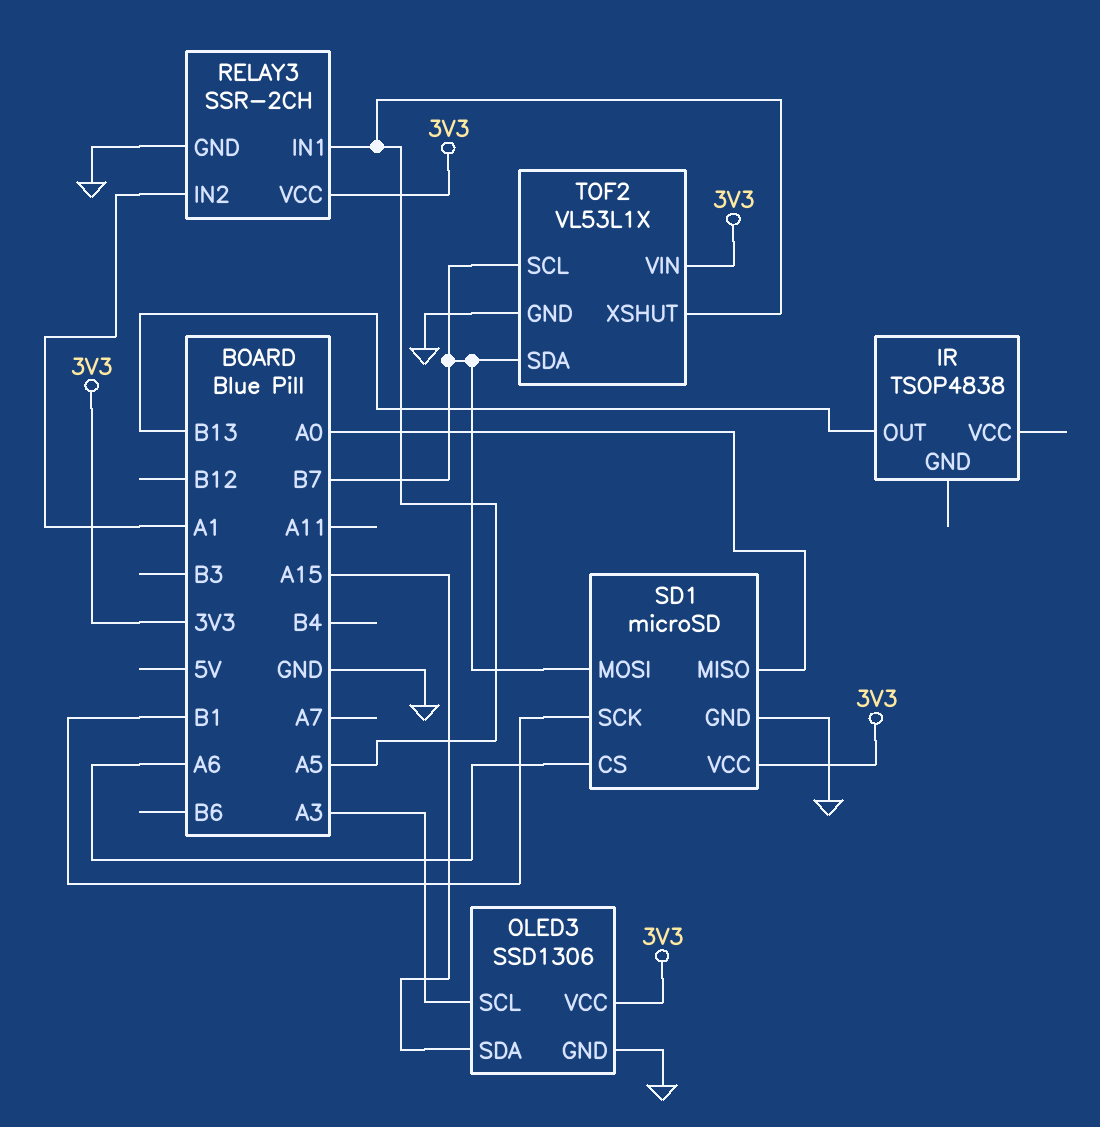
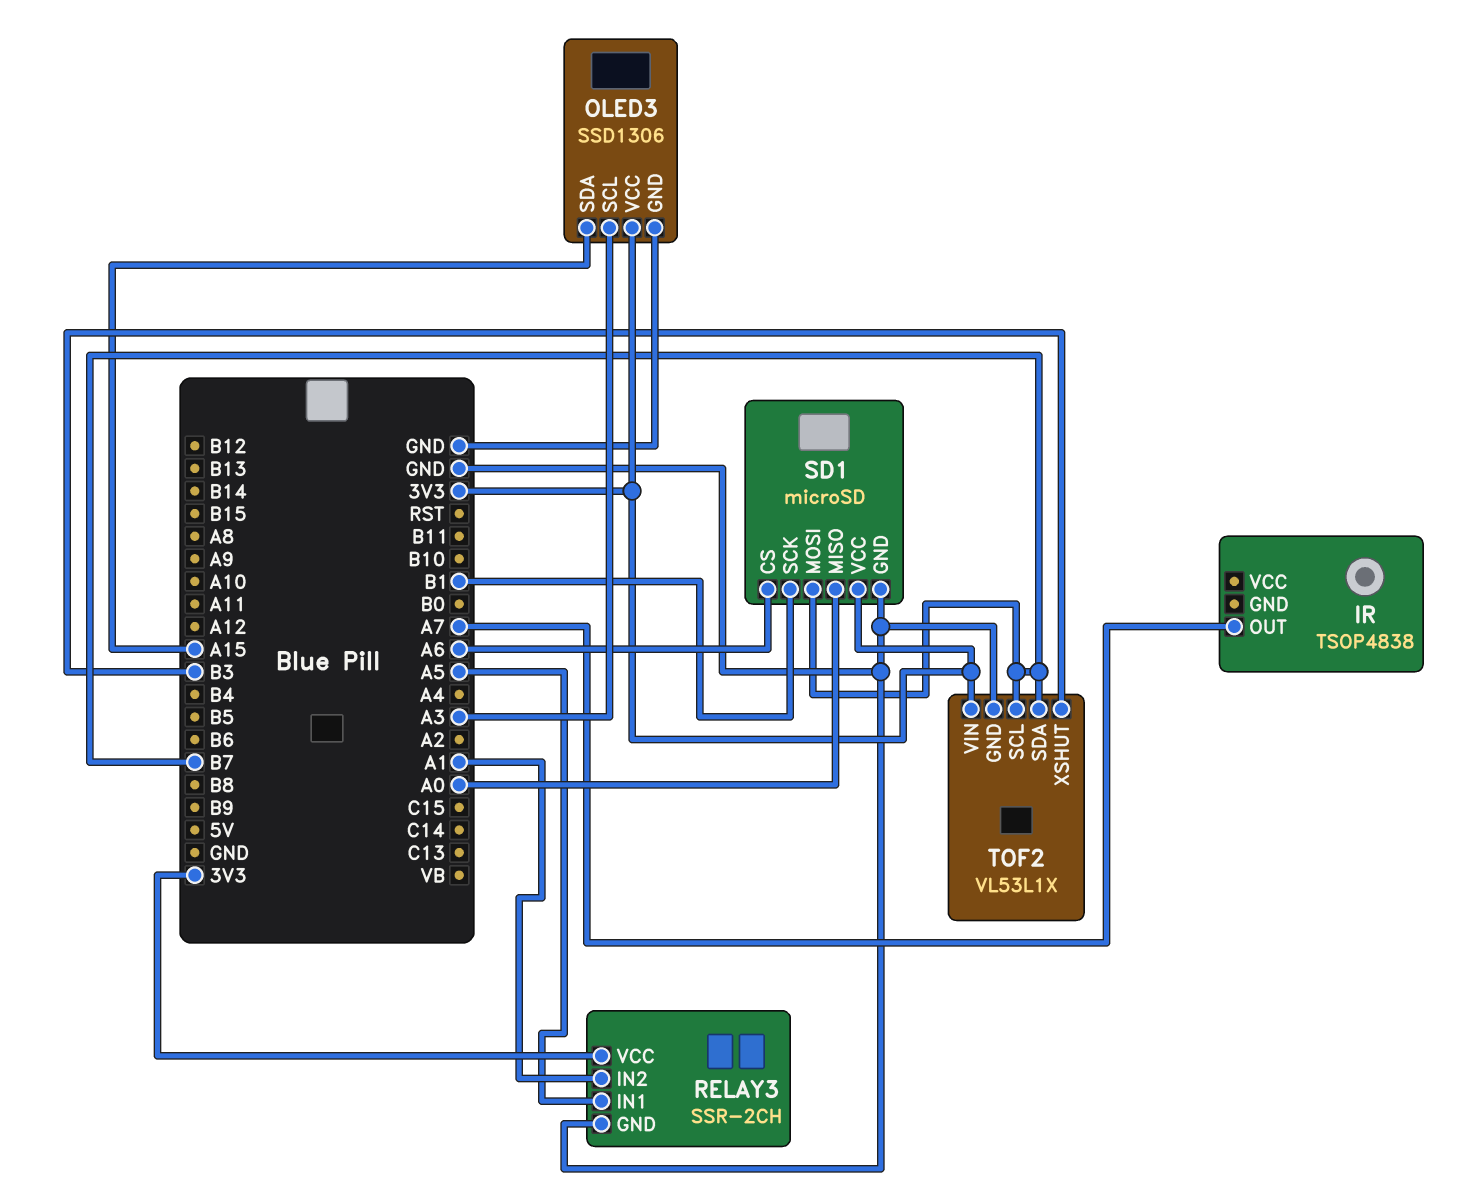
IR pin OUT: B13 -> A7
TOF2 pin XSHUT: A5 -> B3

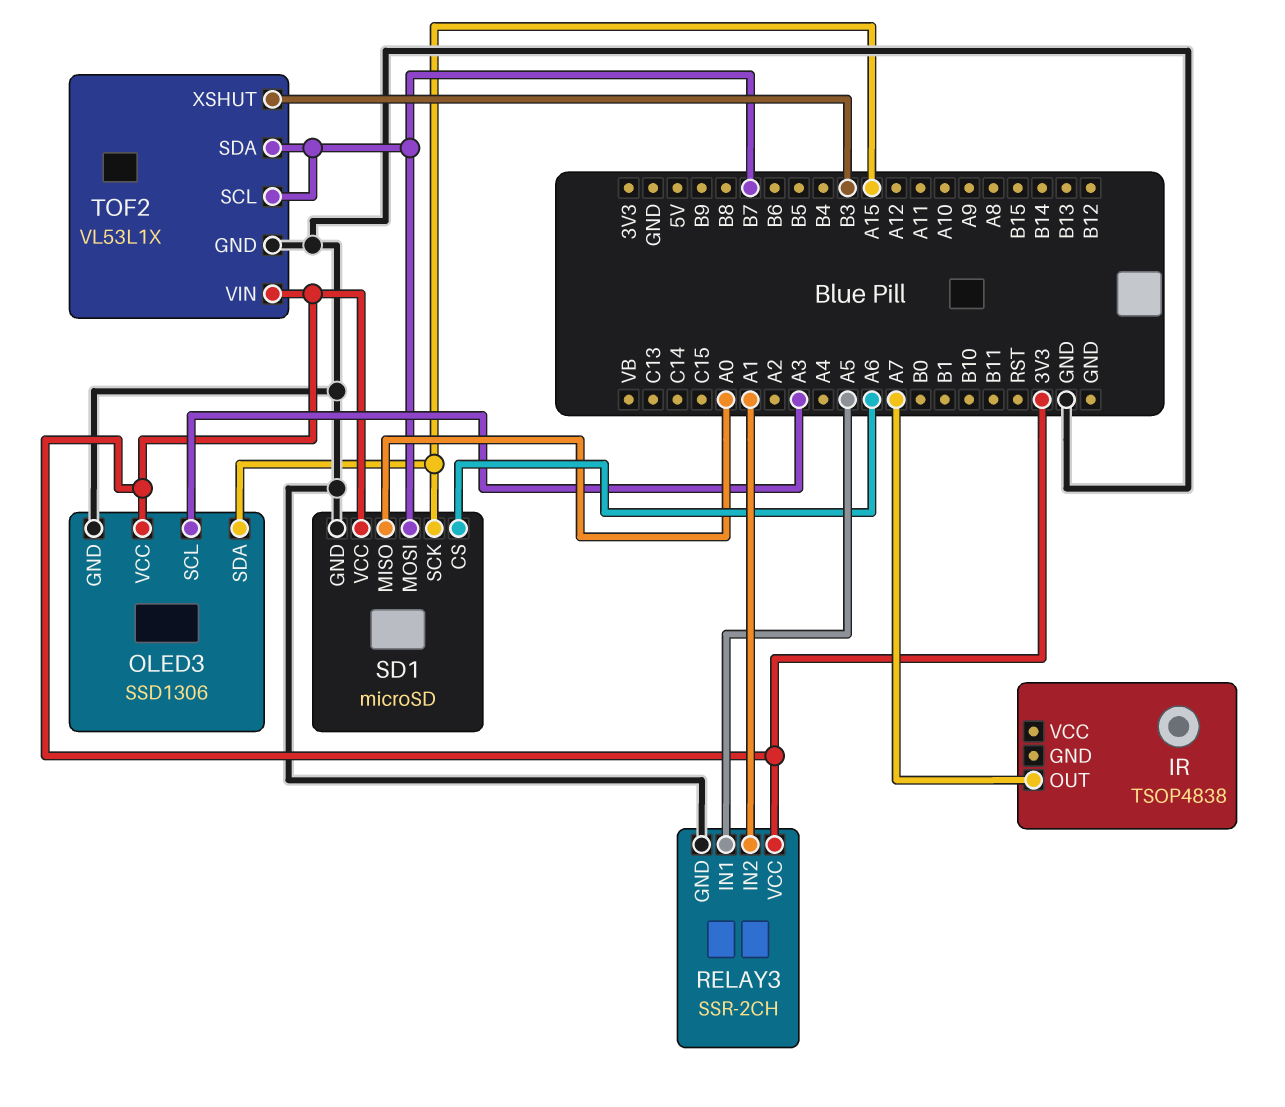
SD1 pin SCK: B1 -> A15

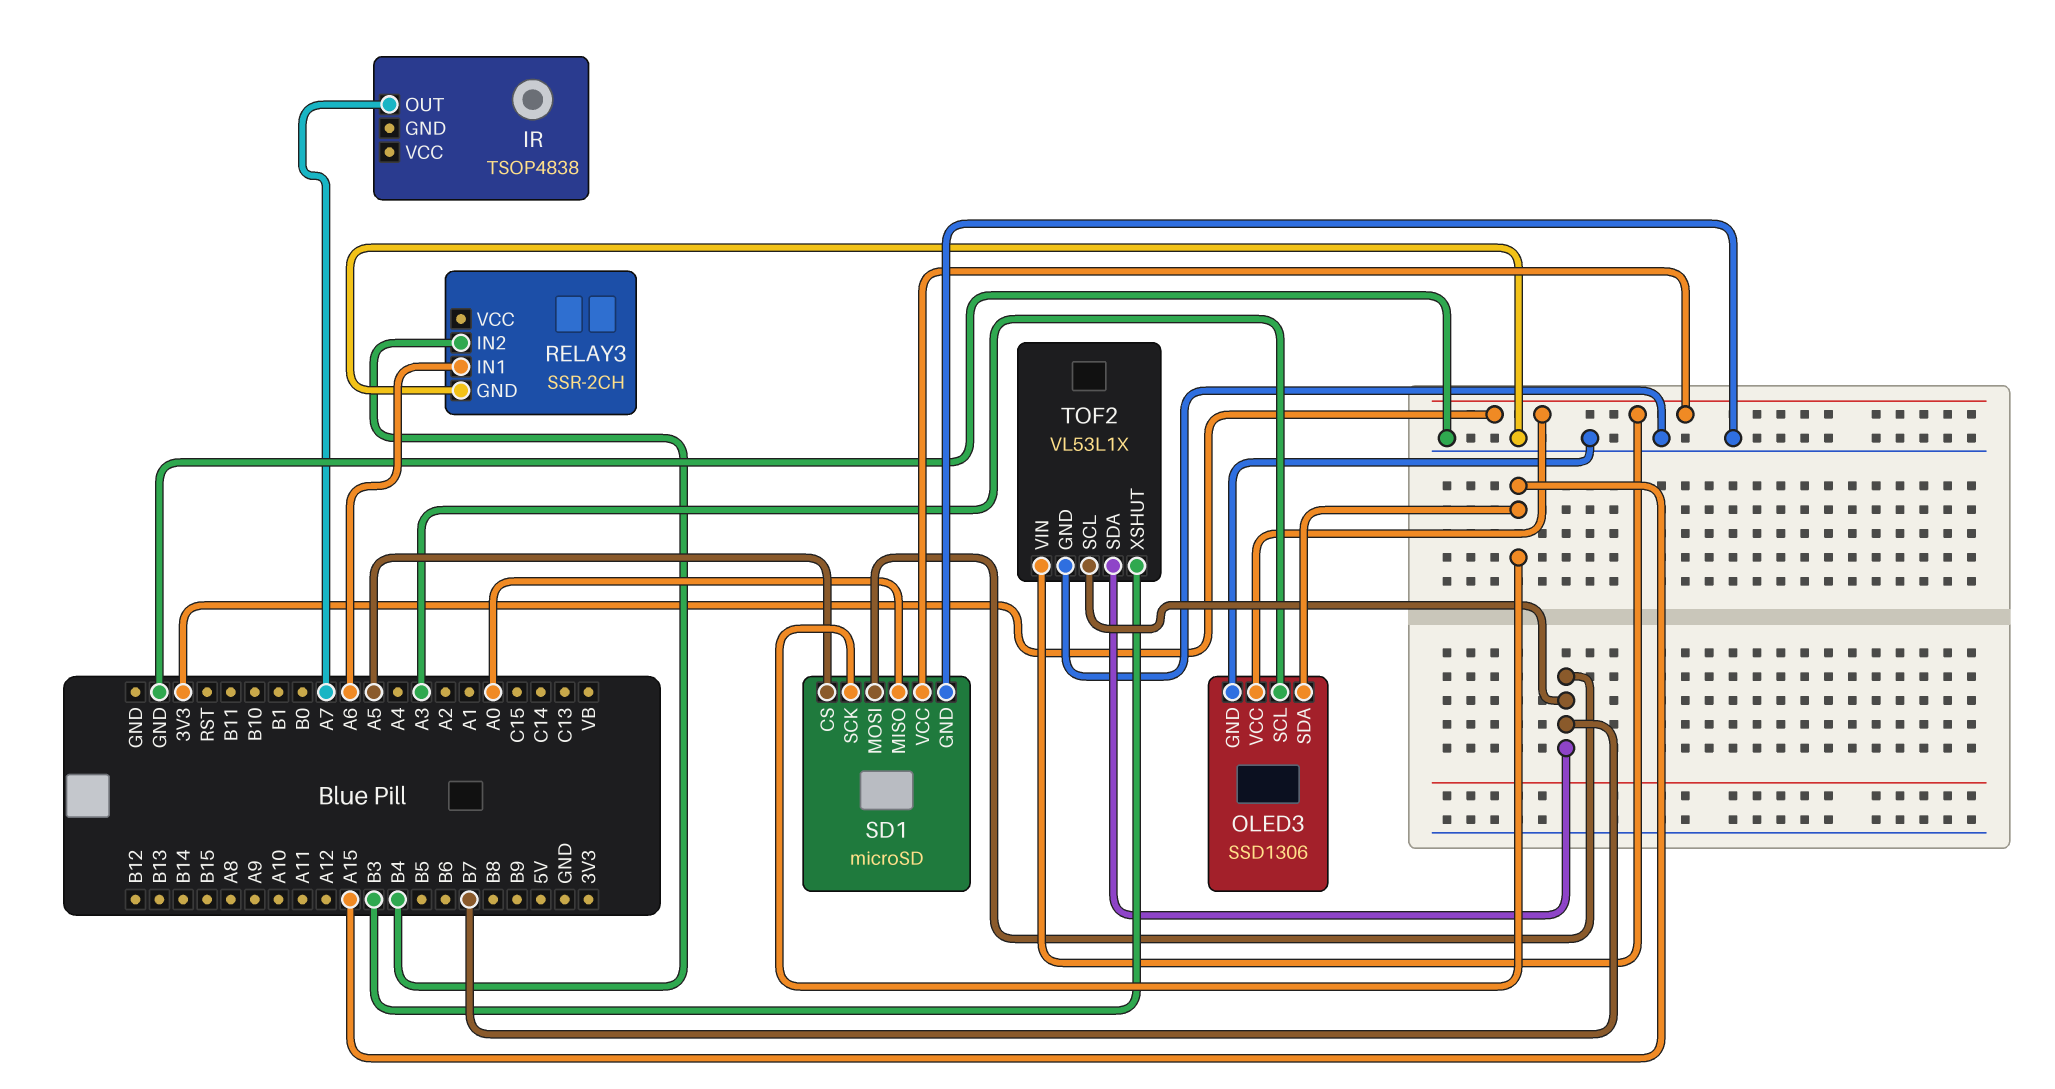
RELAY3 pin IN1: A5 -> A6
RELAY3 pin IN2: A1 -> B4
RELAY3 pin VCC: 3V3 -> none
SD1 pin CS: A6 -> A5

